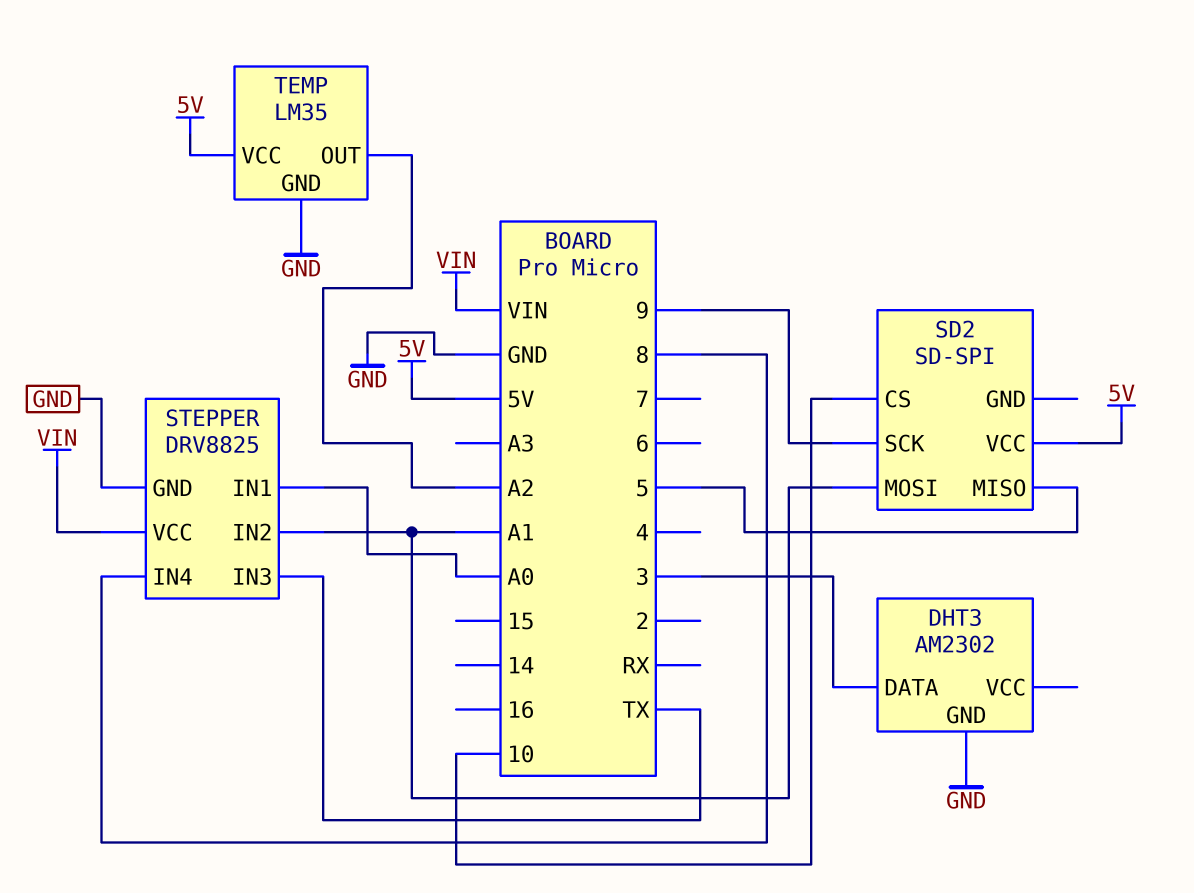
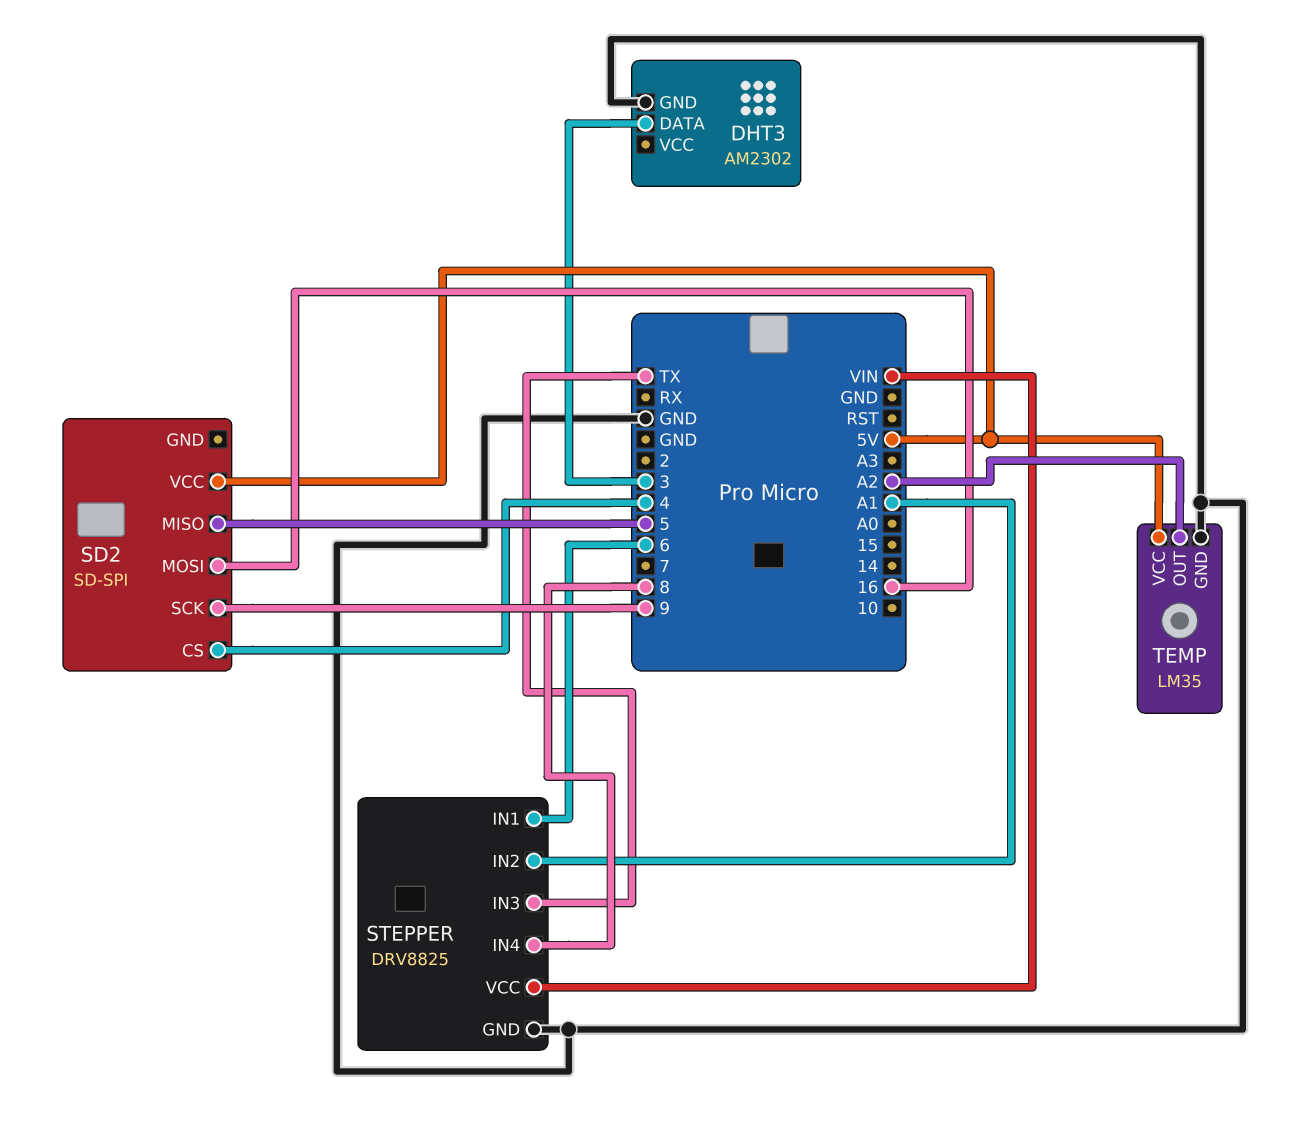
SD2 pin CS: 10 -> 4
SD2 pin MOSI: A1 -> 16
STEPPER pin IN1: A0 -> 6

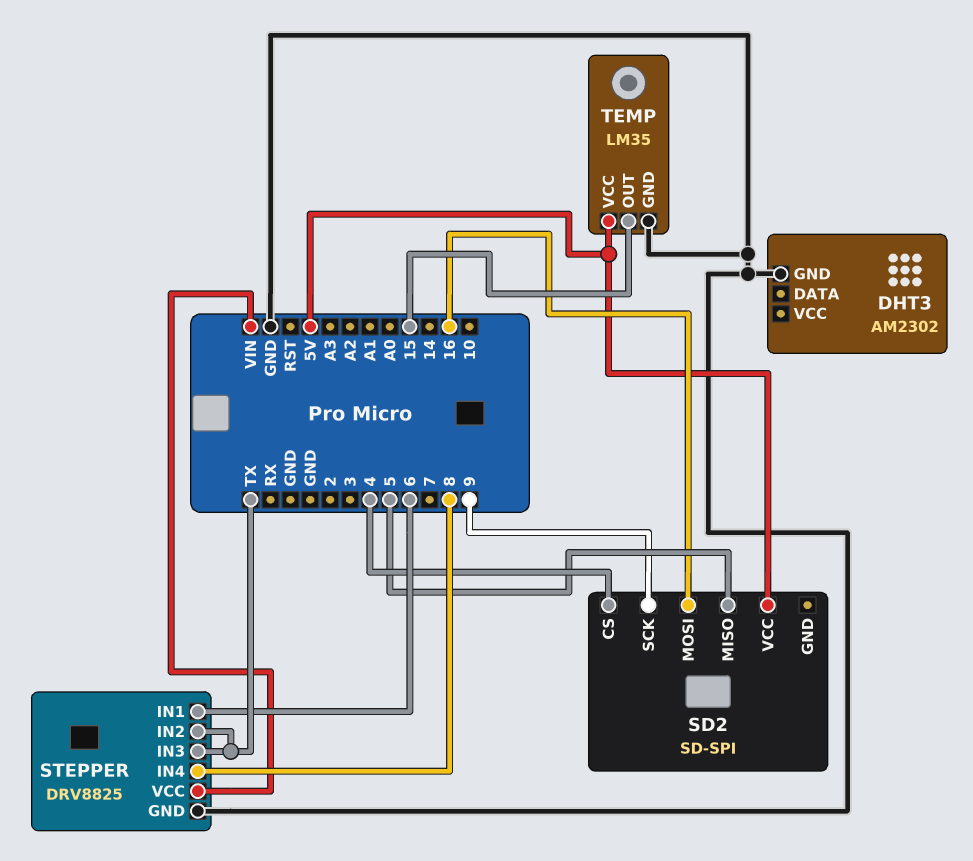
DHT3 pin DATA: 3 -> none
STEPPER pin IN2: A1 -> TX
TEMP pin OUT: A2 -> 15

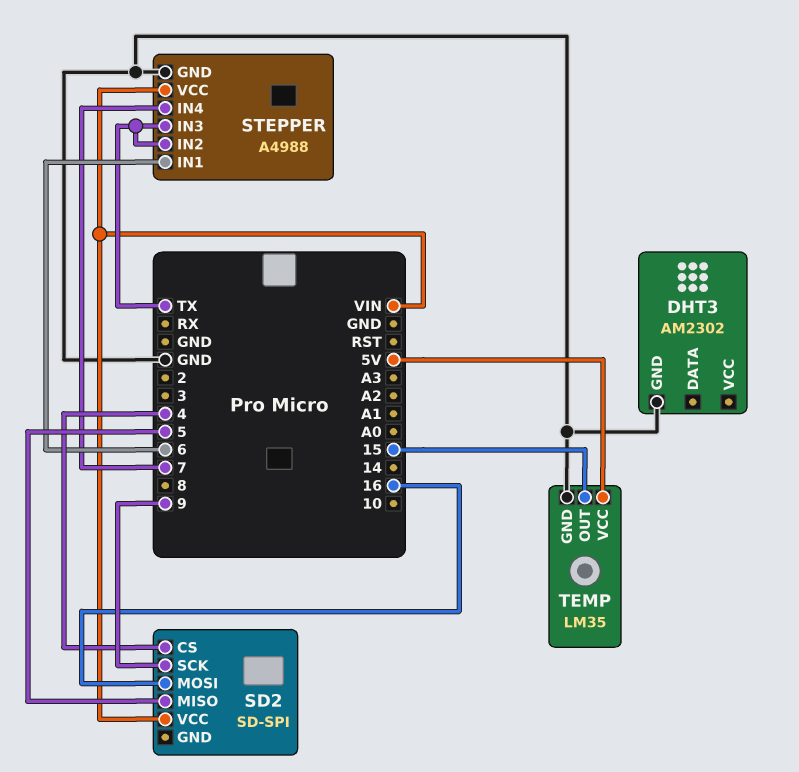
SD2 pin VCC: 5V -> VIN
STEPPER: DRV8825 -> A4988
STEPPER pin IN4: 8 -> 7

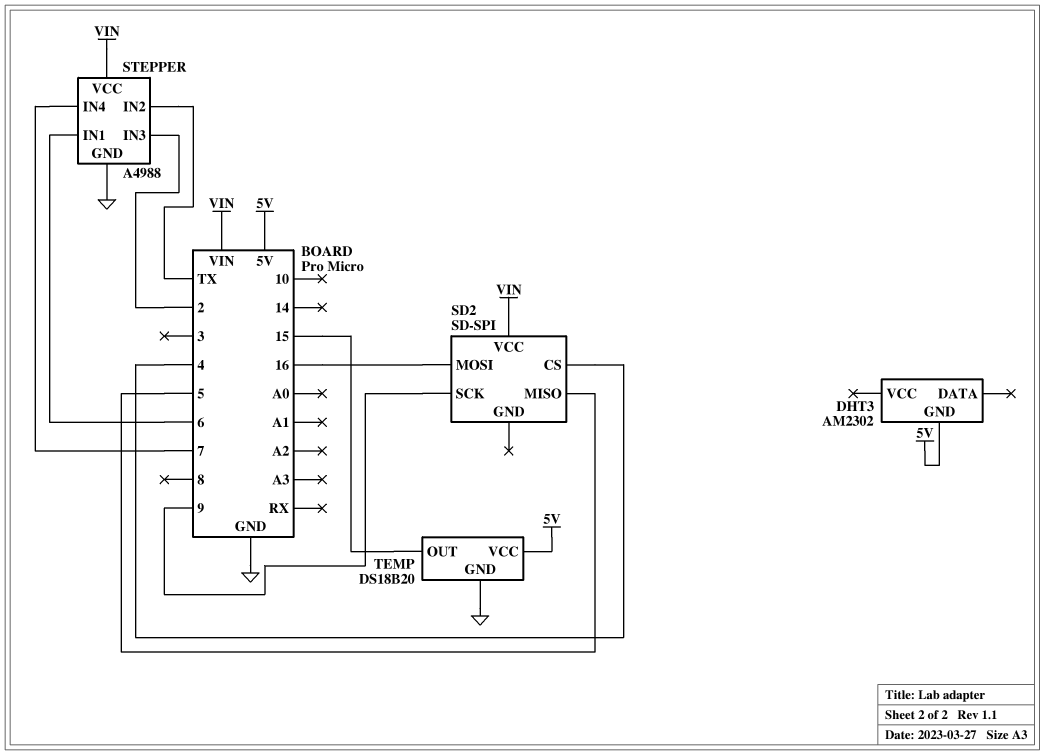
DHT3 pin GND: GND -> 5V
STEPPER pin IN3: TX -> 2
TEMP: LM35 -> DS18B20

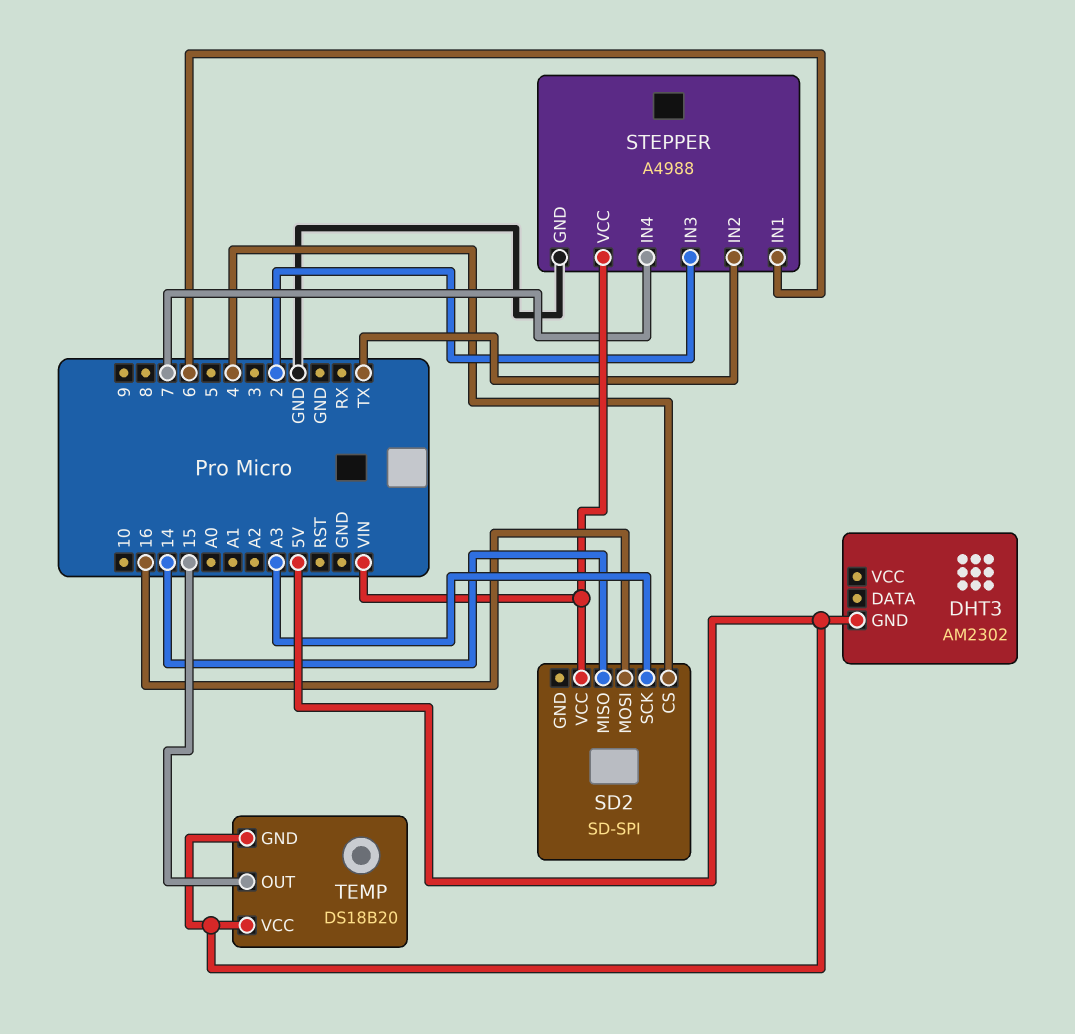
SD2 pin MISO: 5 -> 14
SD2 pin SCK: 9 -> A3
TEMP pin GND: GND -> 5V

